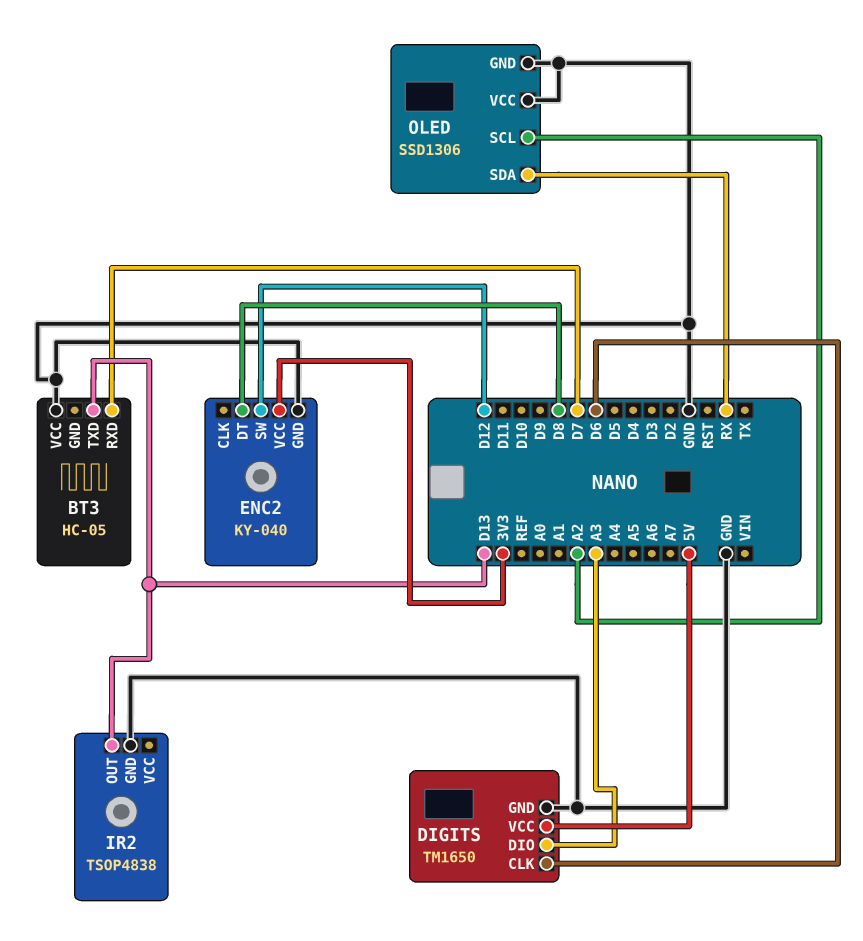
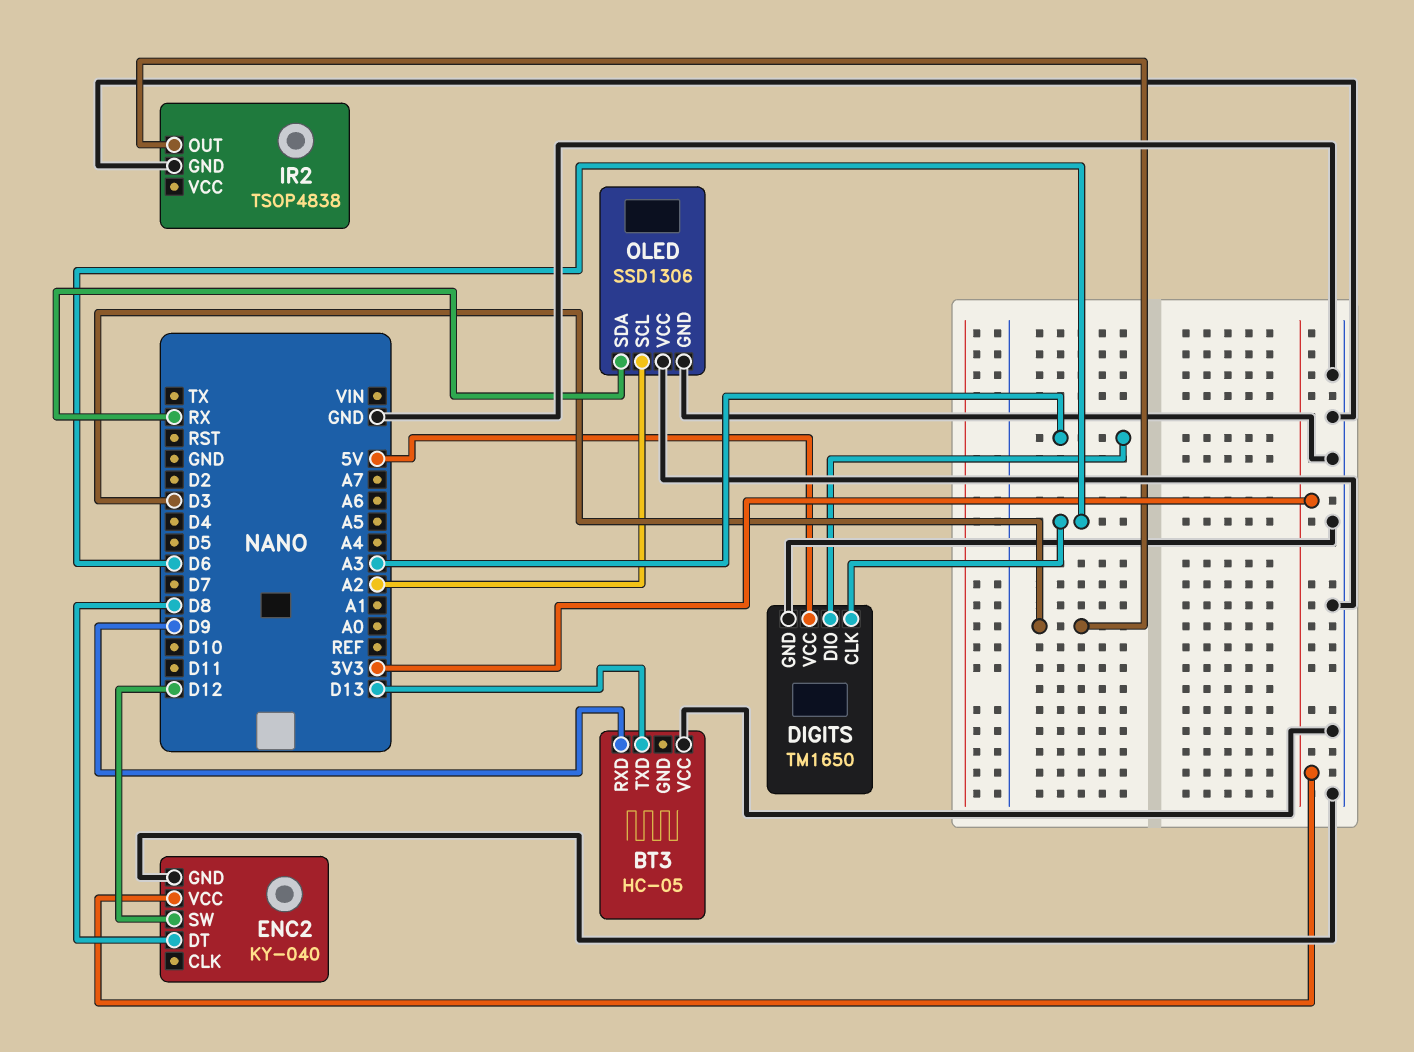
BT3 pin RXD: D7 -> D9
IR2 pin OUT: D13 -> D3

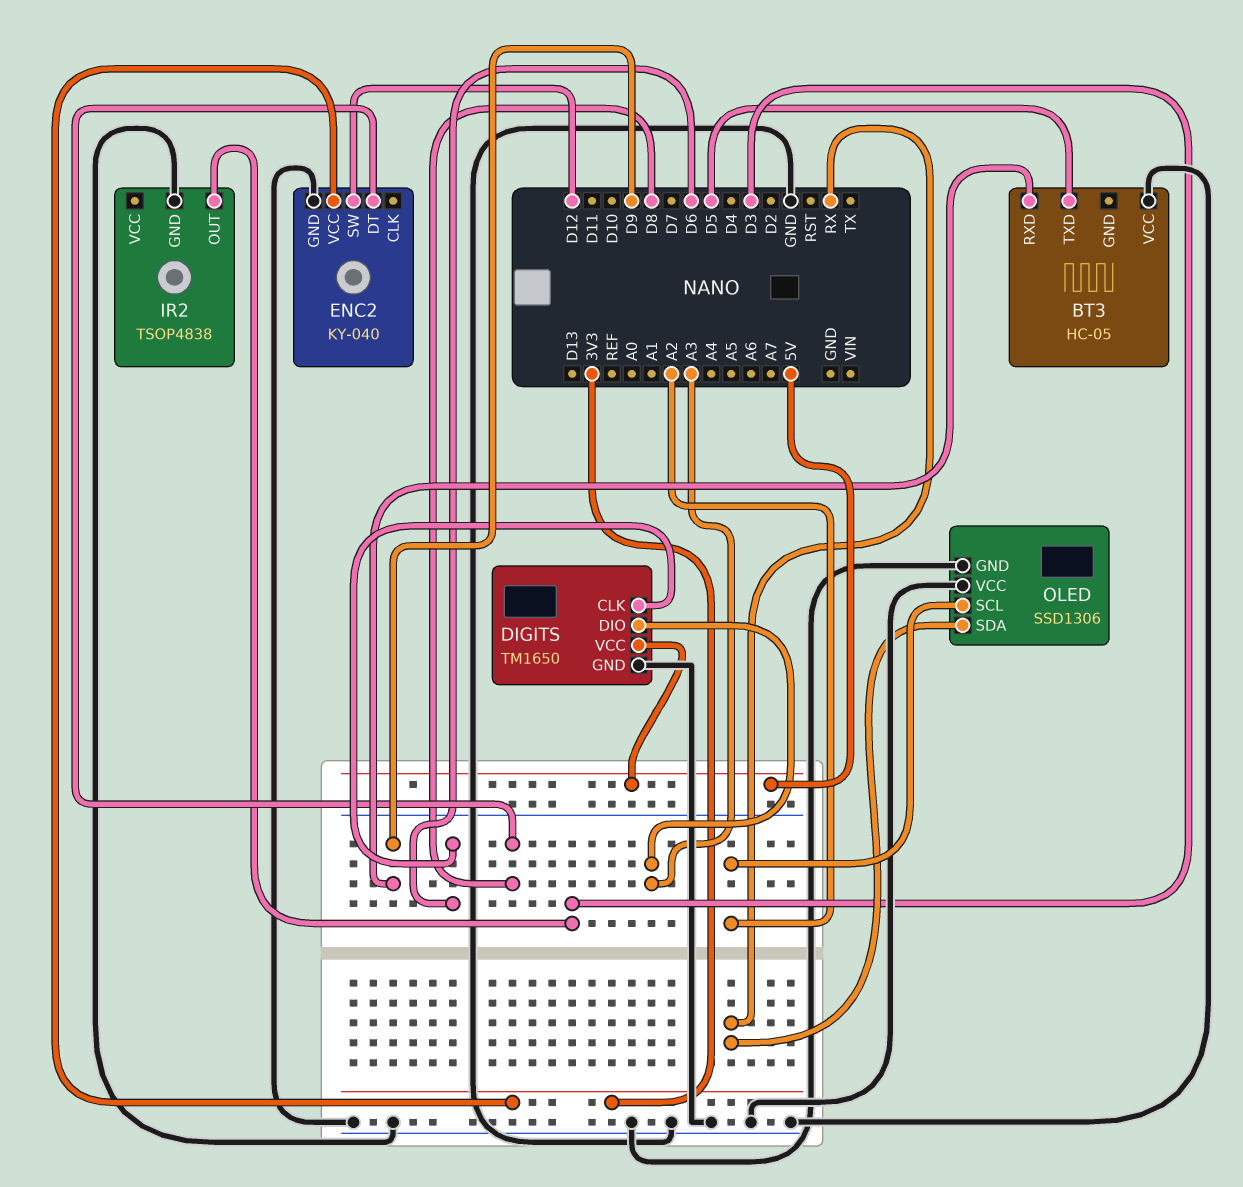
BT3 pin TXD: D13 -> D5

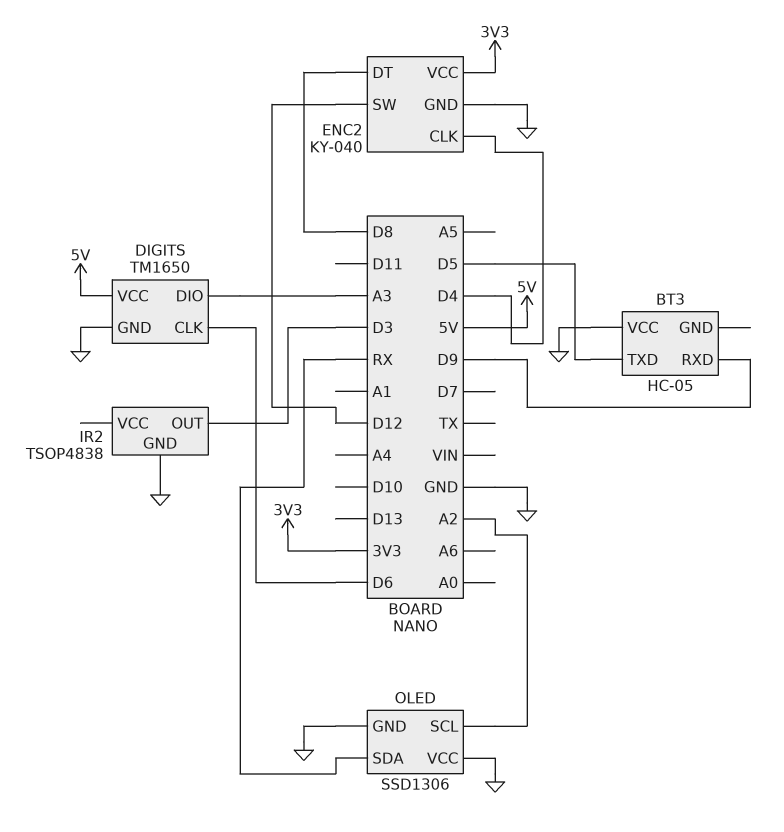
ENC2 pin CLK: none -> D4

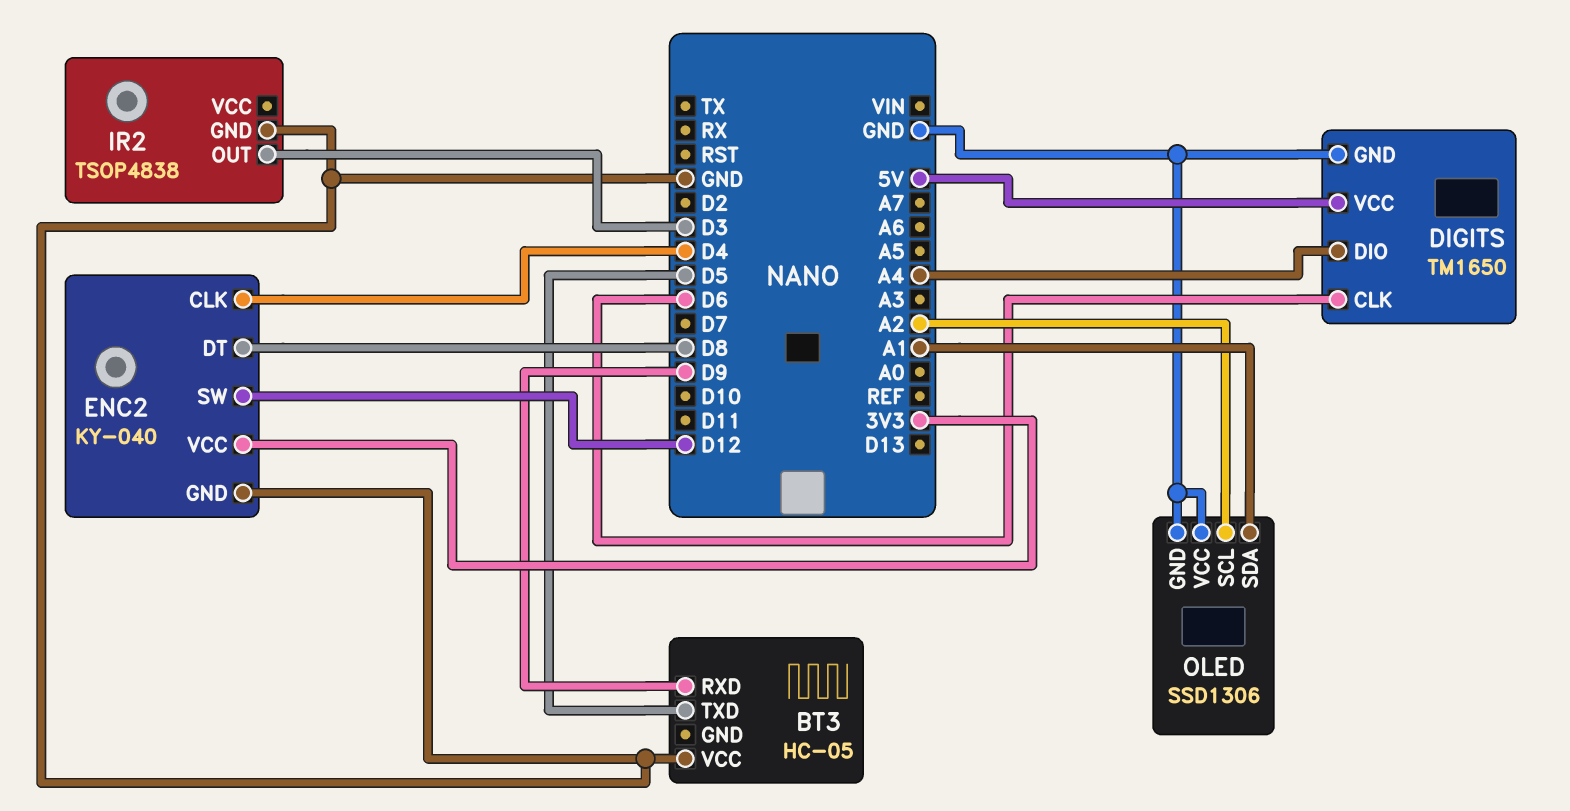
DIGITS pin DIO: A3 -> A4
OLED pin SDA: RX -> A1

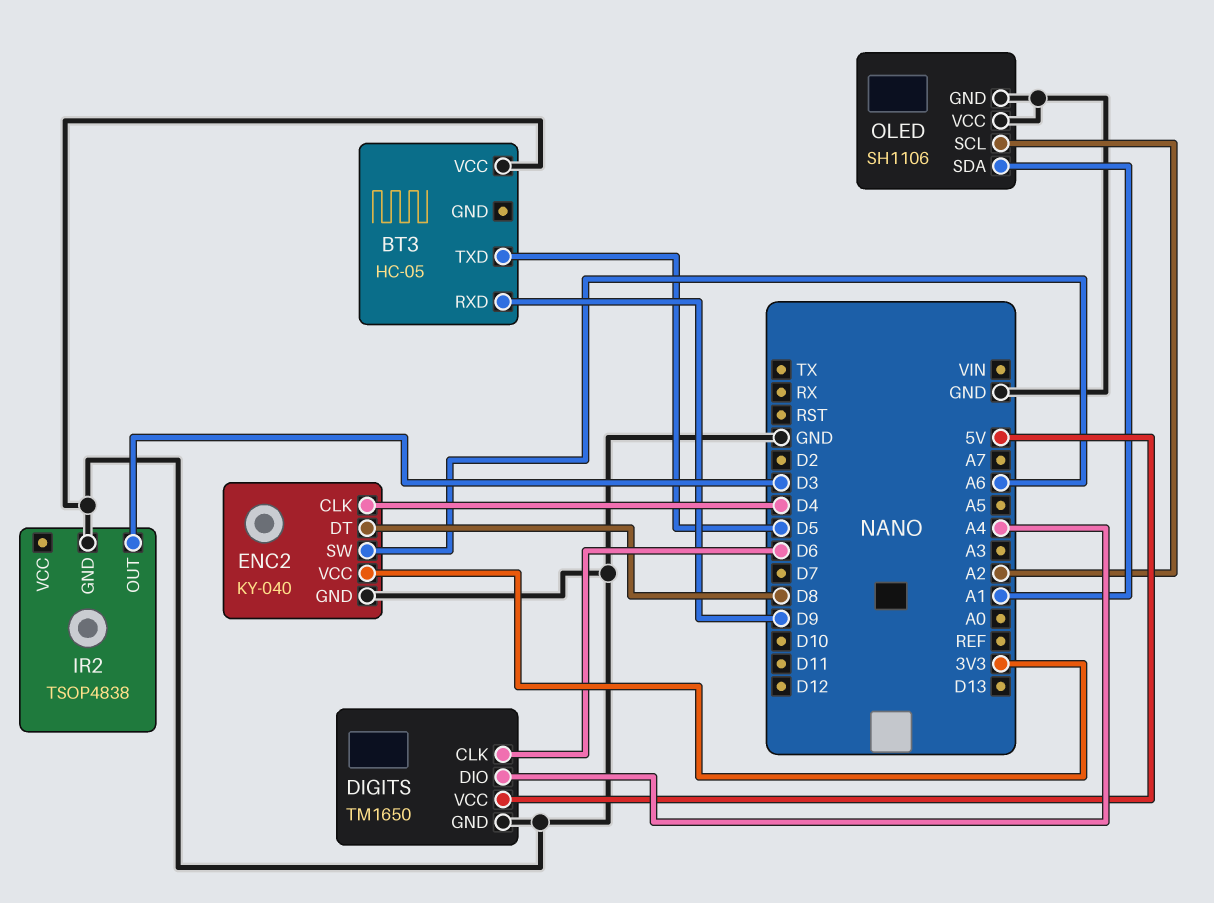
ENC2 pin SW: D12 -> A6
OLED: SSD1306 -> SH1106

